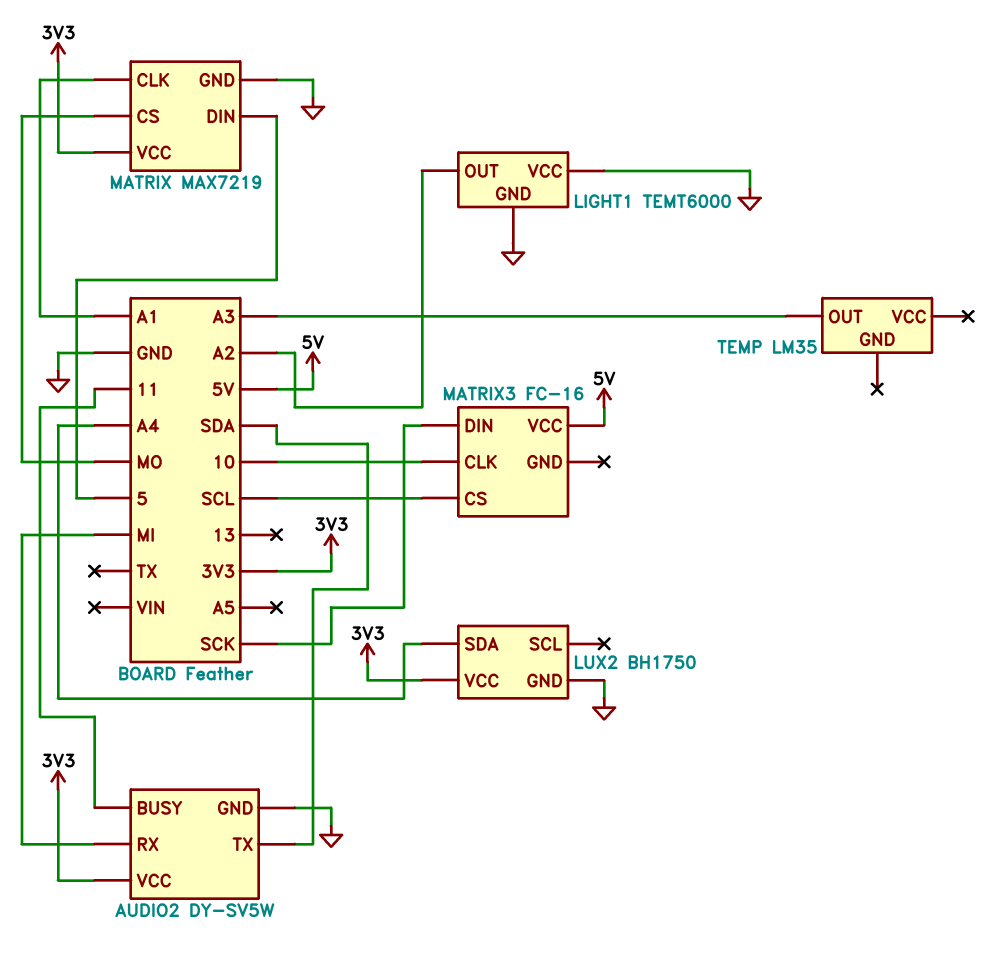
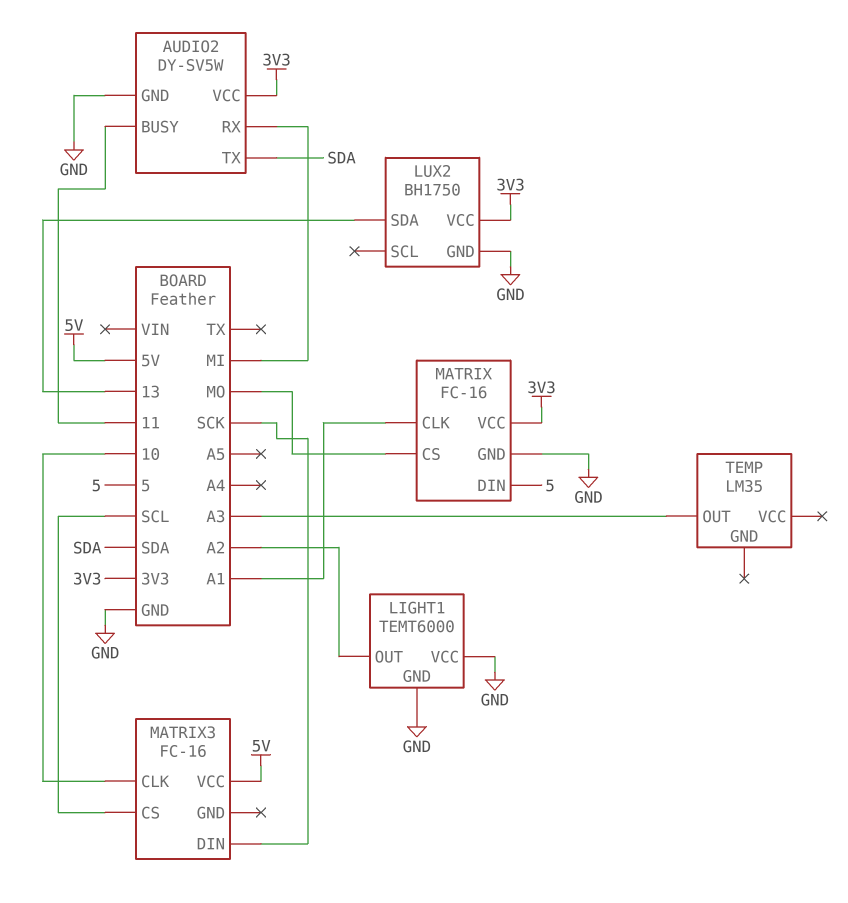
LUX2 pin SDA: A4 -> 13
MATRIX: MAX7219 -> FC-16

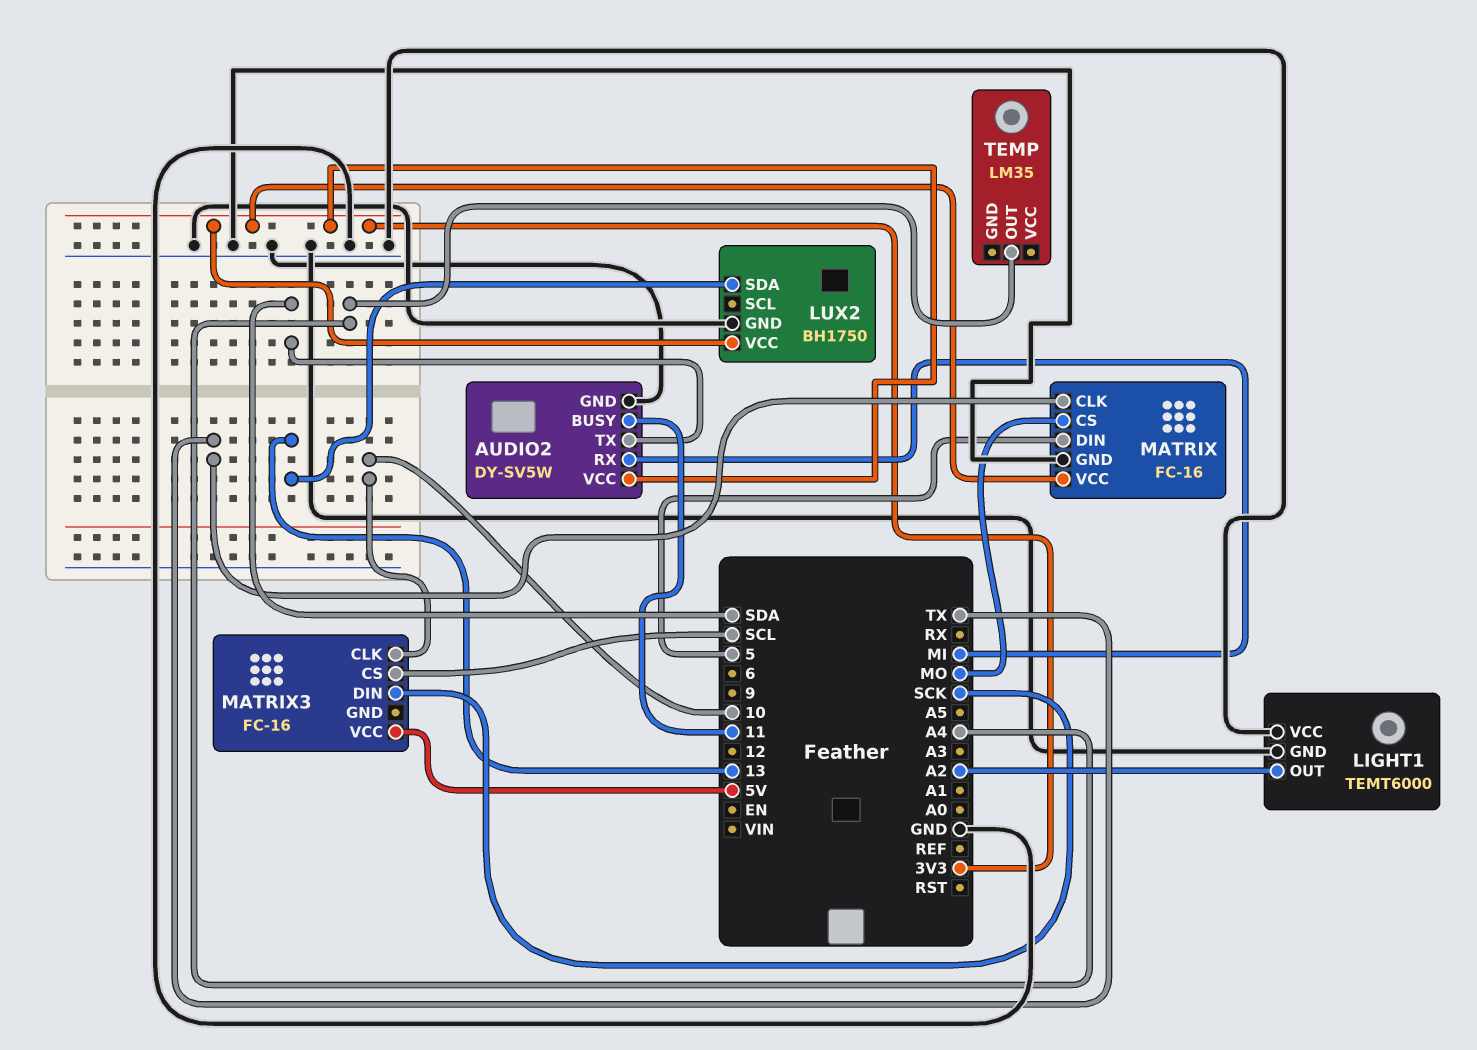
MATRIX pin CLK: A1 -> TX
TEMP pin OUT: A3 -> A4

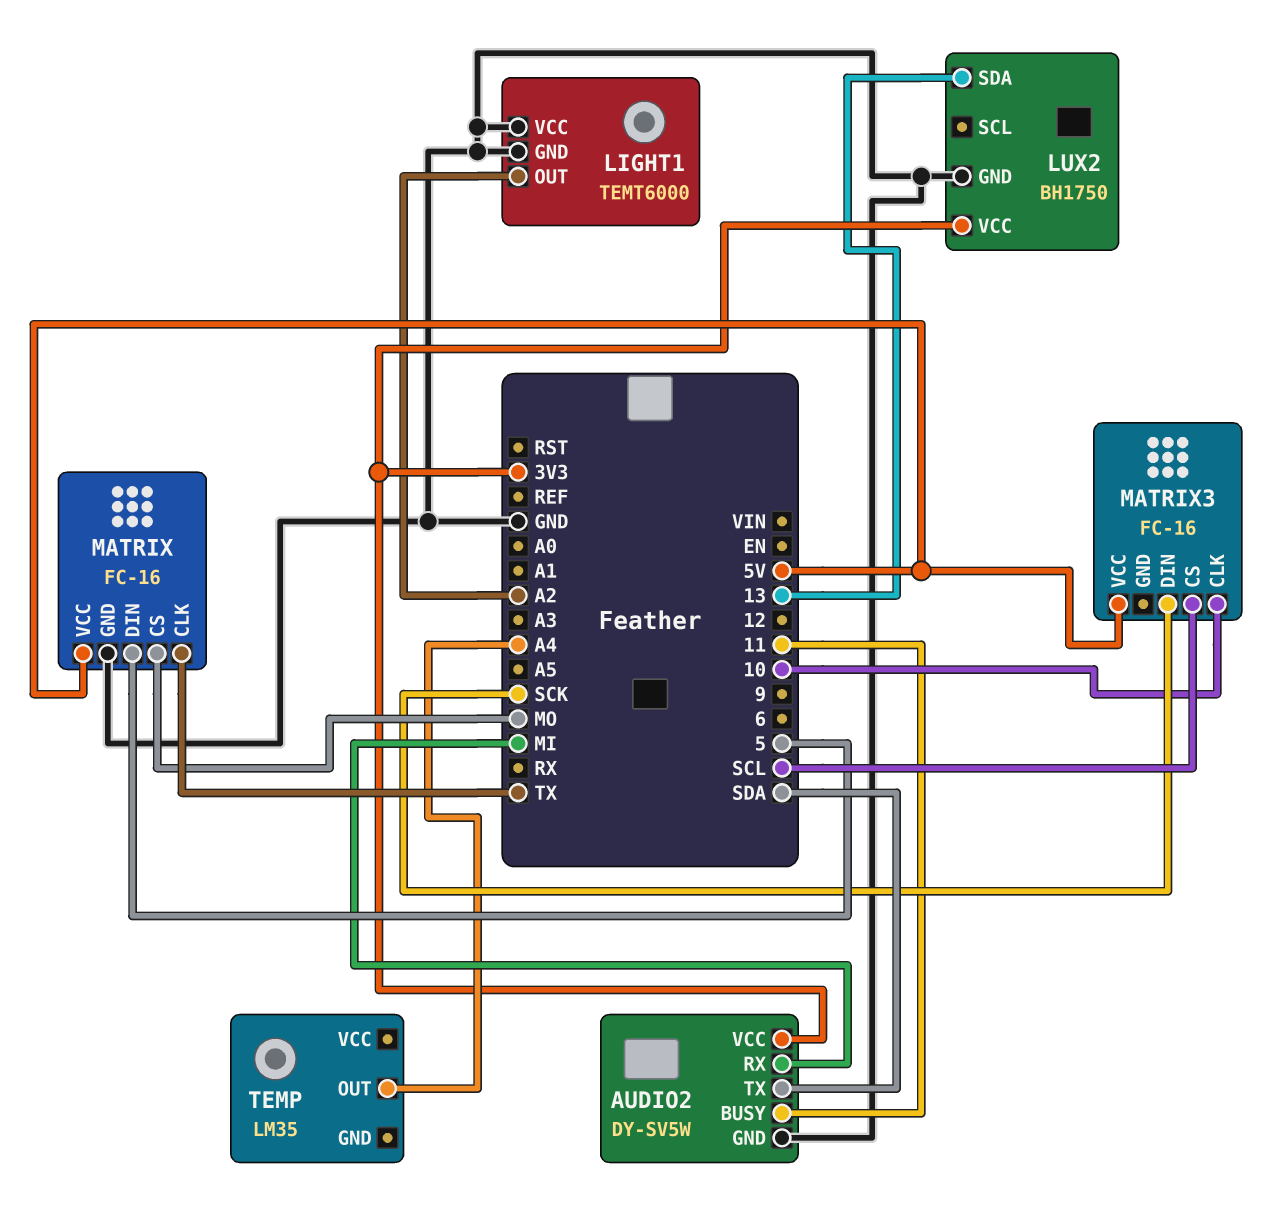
MATRIX pin VCC: 3V3 -> 5V

